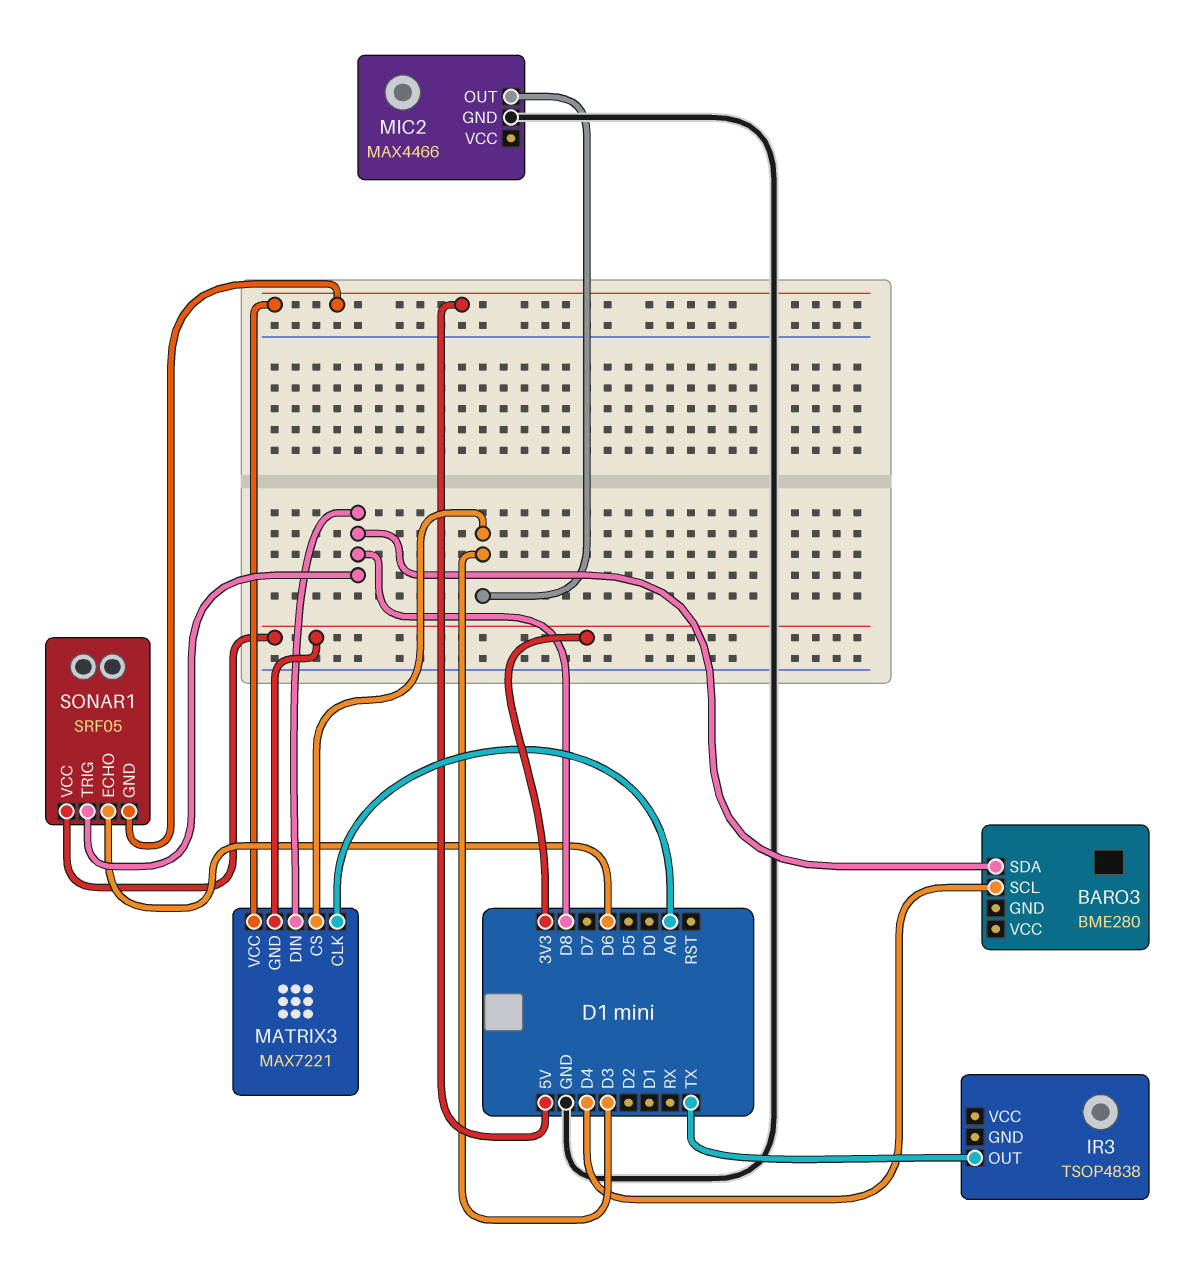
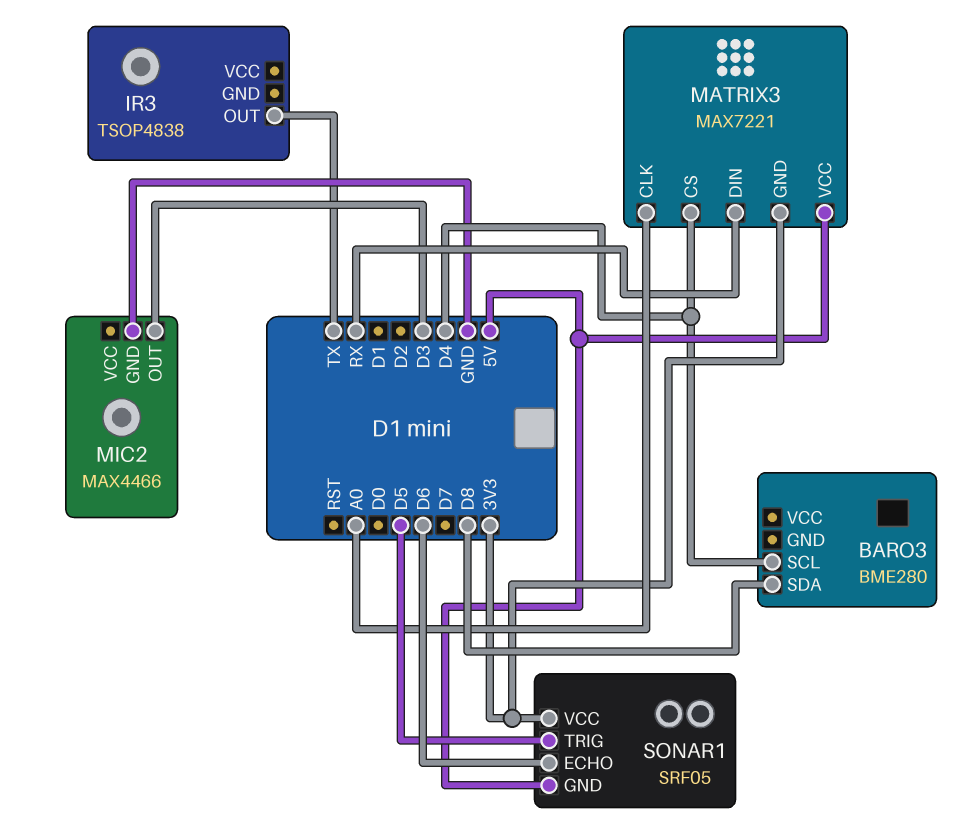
MATRIX3 pin CS: D3 -> D4
MATRIX3 pin DIN: D8 -> RX
SONAR1 pin TRIG: D8 -> D5

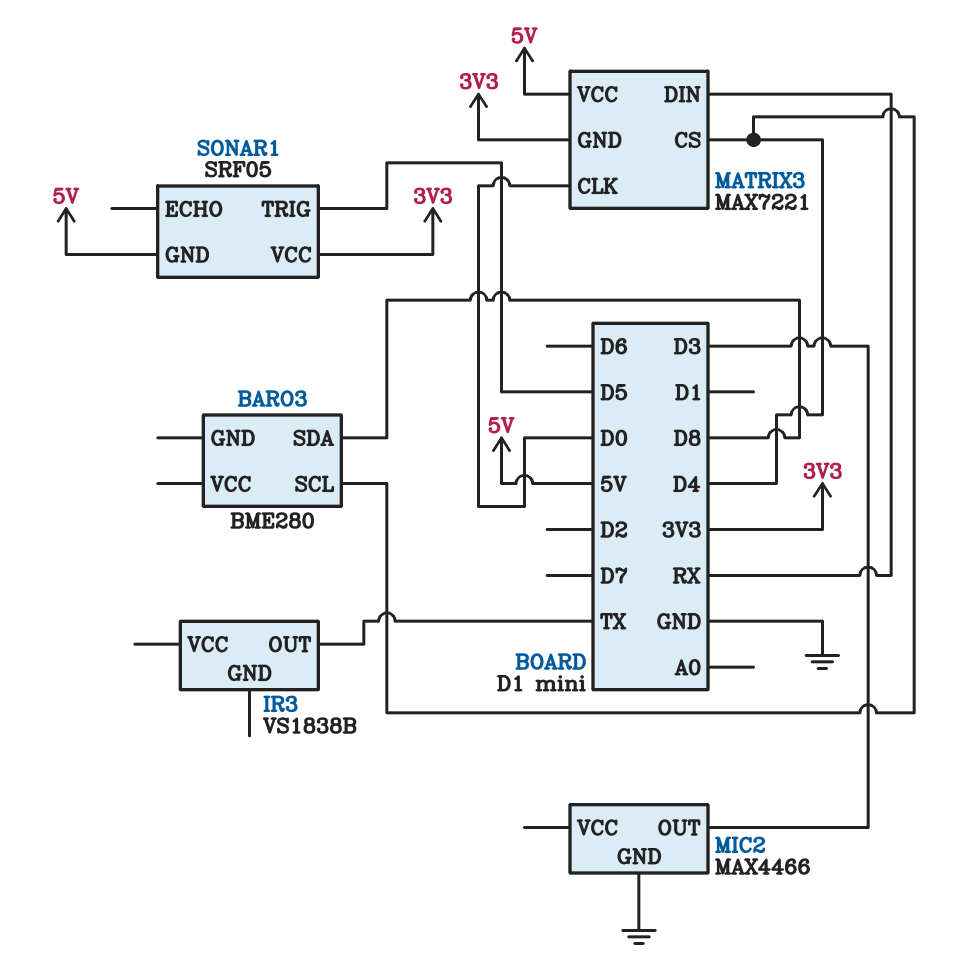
IR3: TSOP4838 -> VS1838B
MATRIX3 pin CLK: A0 -> D0
SONAR1 pin ECHO: D6 -> none

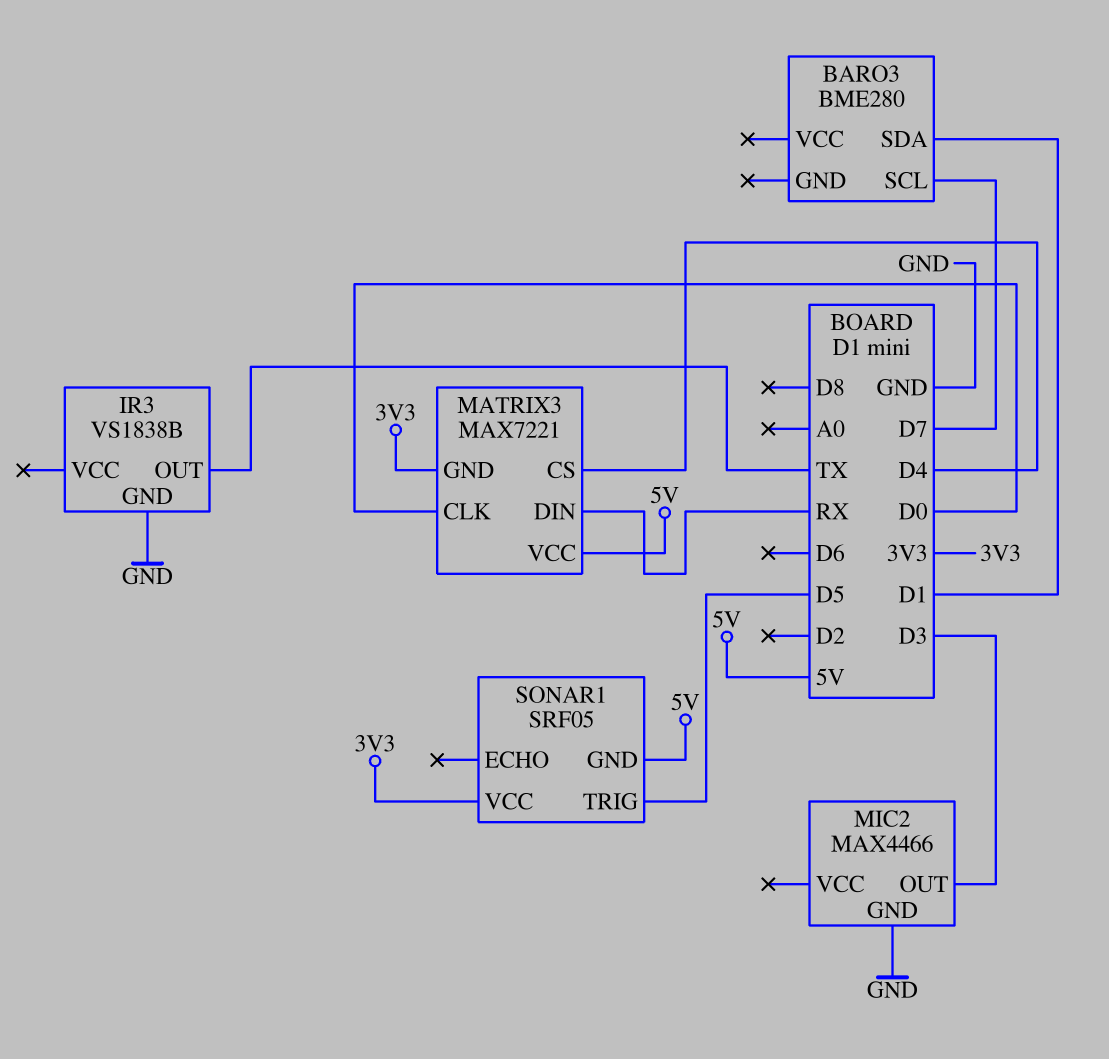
BARO3 pin SCL: D4 -> D7
BARO3 pin SDA: D8 -> D1
IR3 pin GND: none -> GND

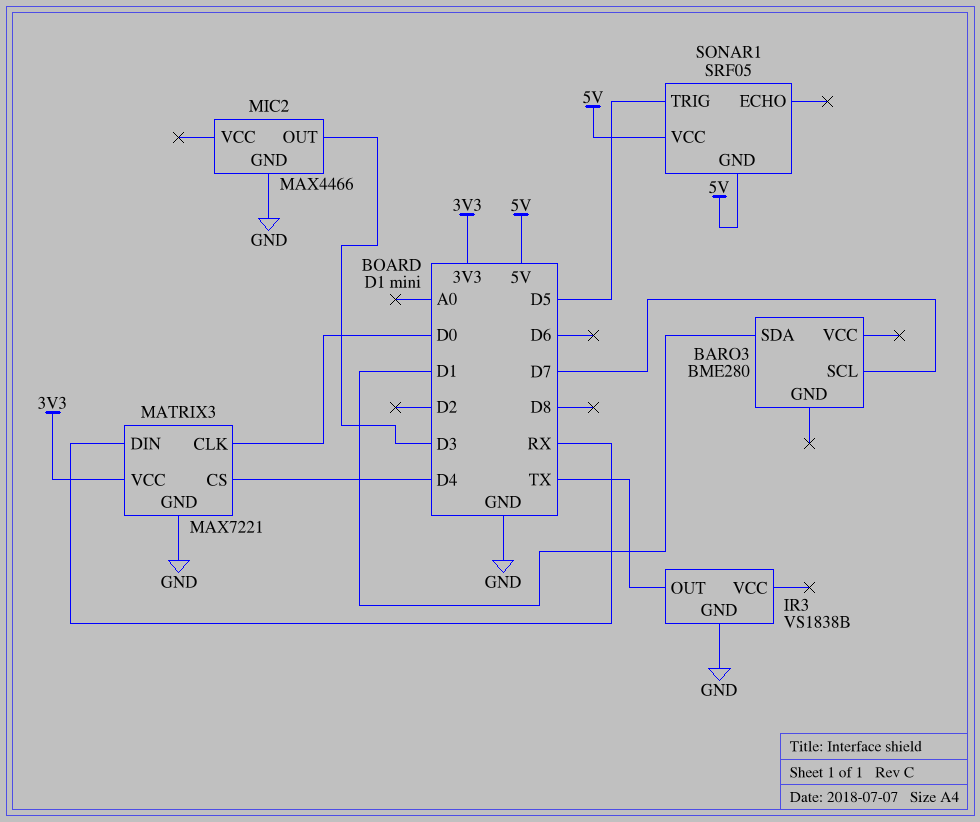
MATRIX3 pin GND: 3V3 -> GND
MATRIX3 pin VCC: 5V -> 3V3
SONAR1 pin VCC: 3V3 -> 5V

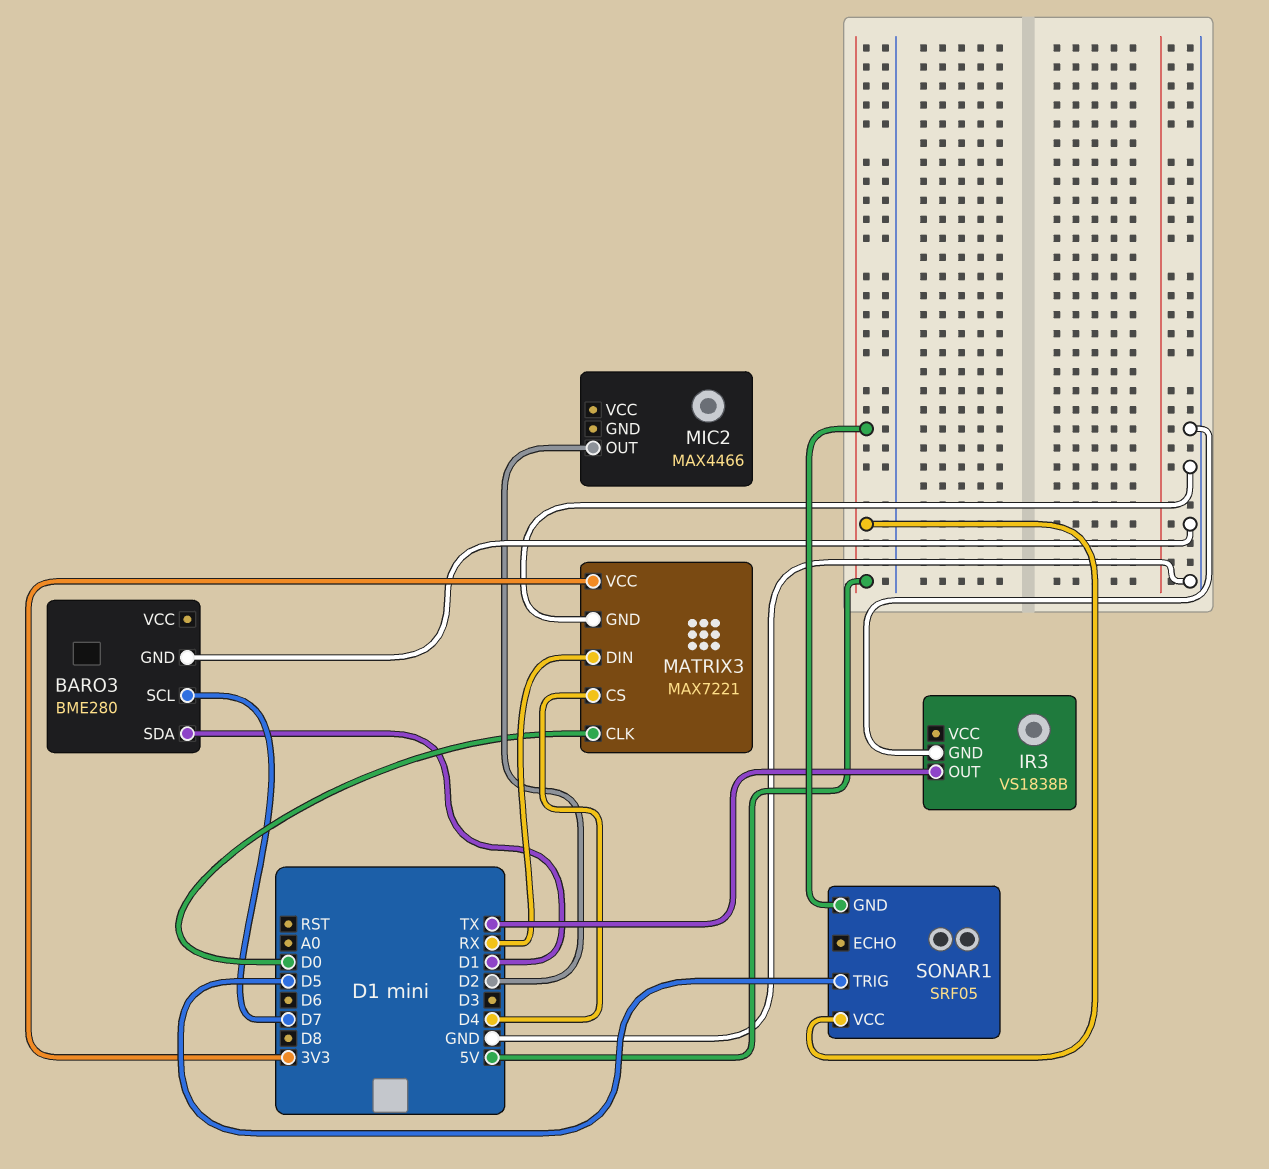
BARO3 pin GND: none -> GND
MIC2 pin GND: GND -> none
MIC2 pin OUT: D3 -> D2

